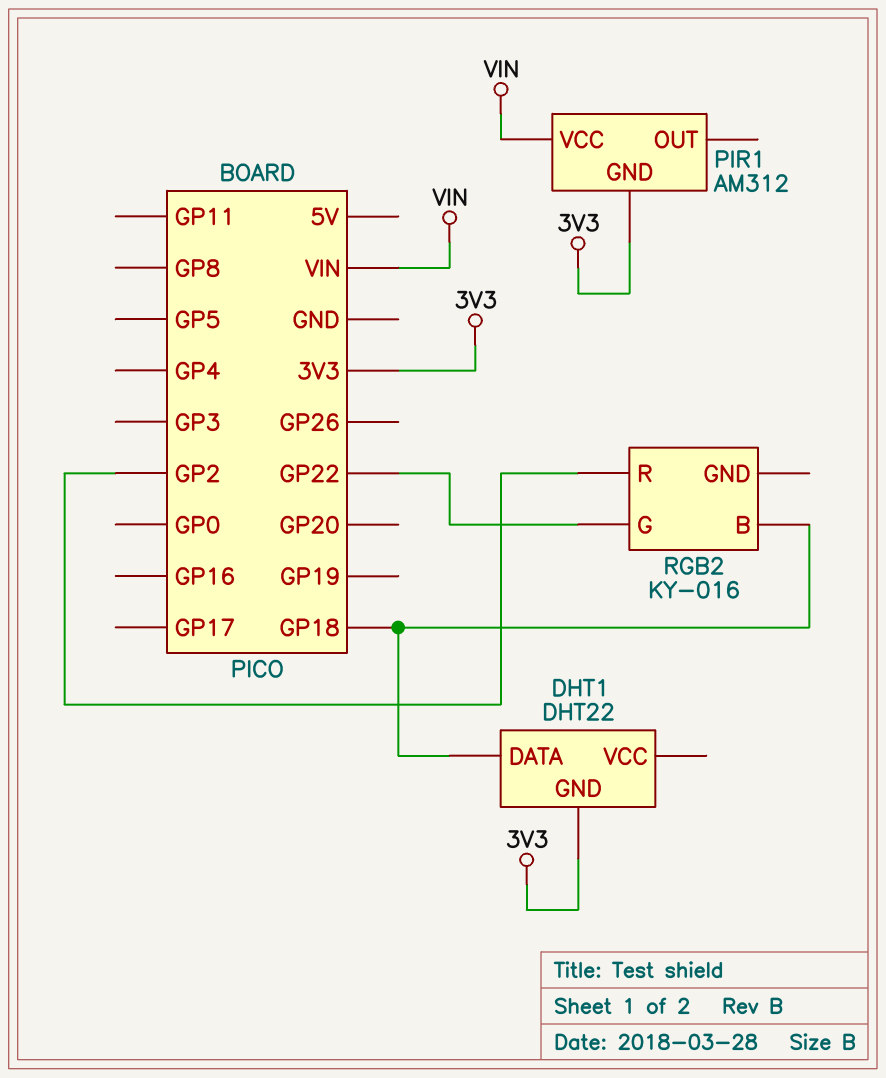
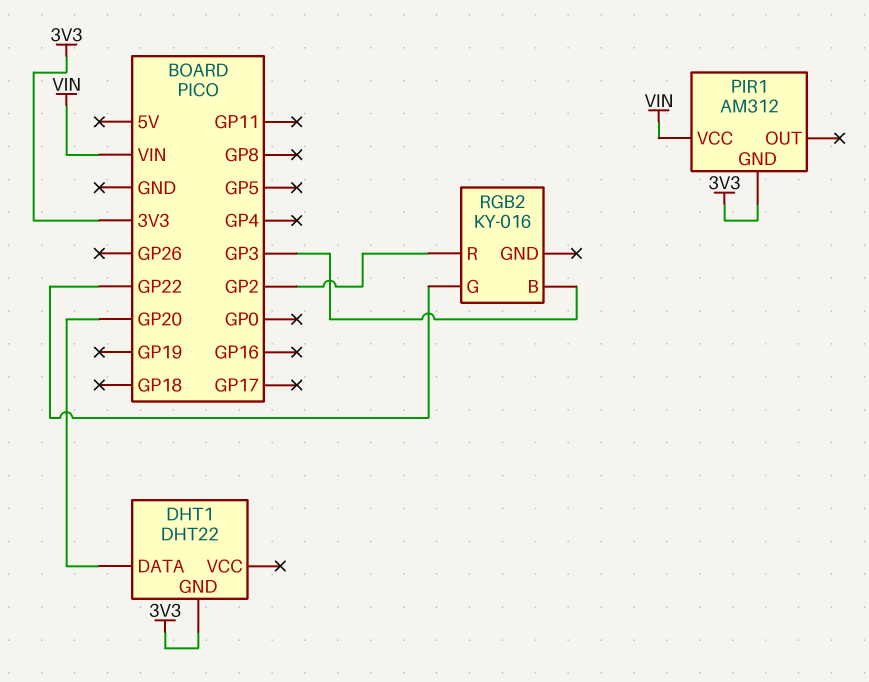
DHT1 pin DATA: GP18 -> GP20
RGB2 pin B: GP18 -> GP3

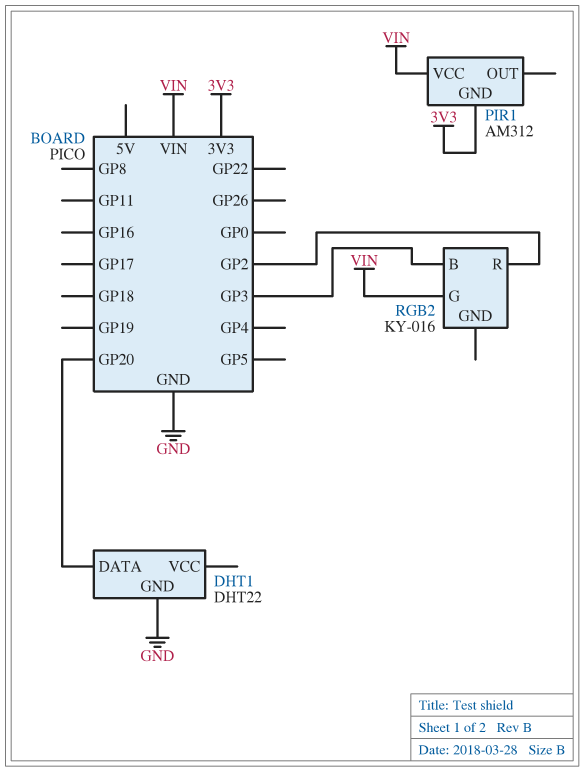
DHT1 pin GND: 3V3 -> GND
RGB2 pin G: GP22 -> VIN

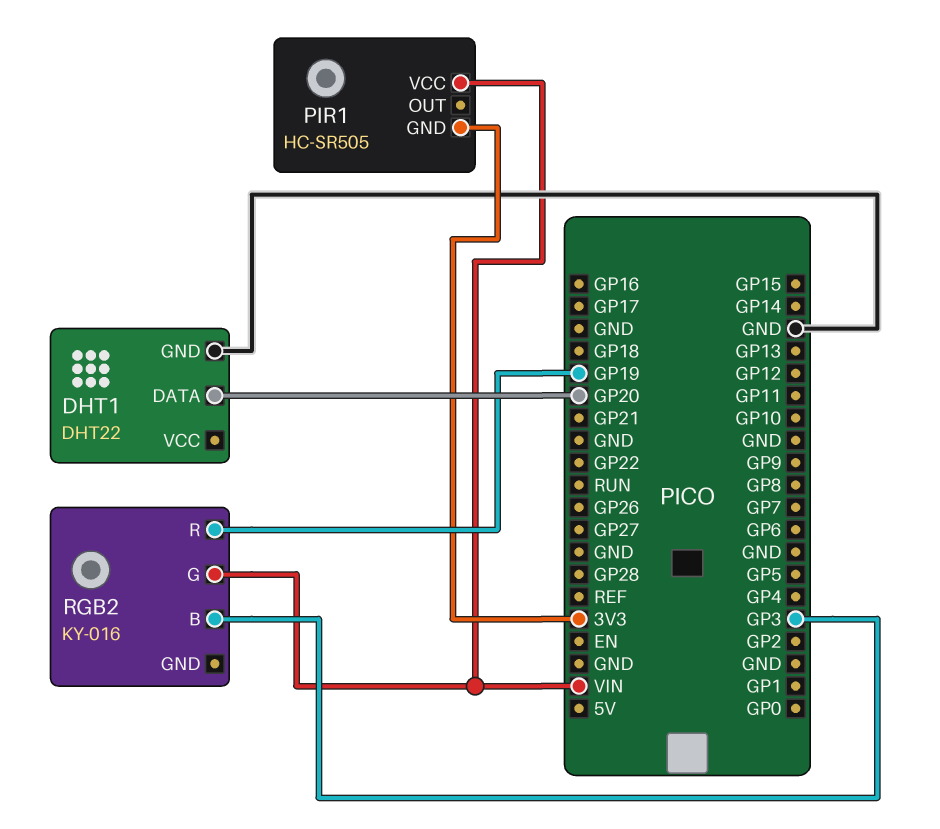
PIR1: AM312 -> HC-SR505
RGB2 pin R: GP2 -> GP19

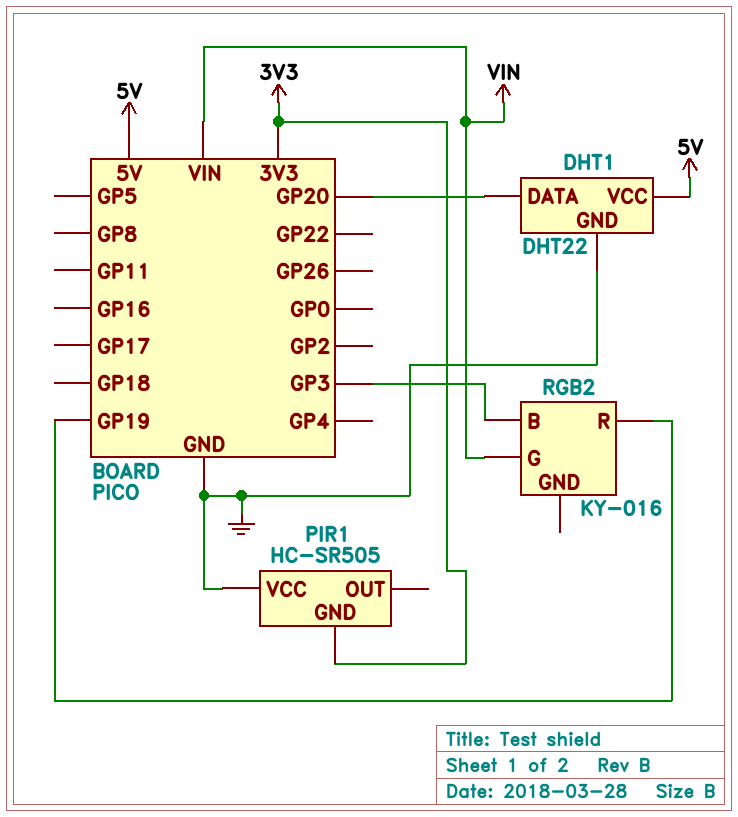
DHT1 pin VCC: none -> 5V
PIR1 pin VCC: VIN -> GND

